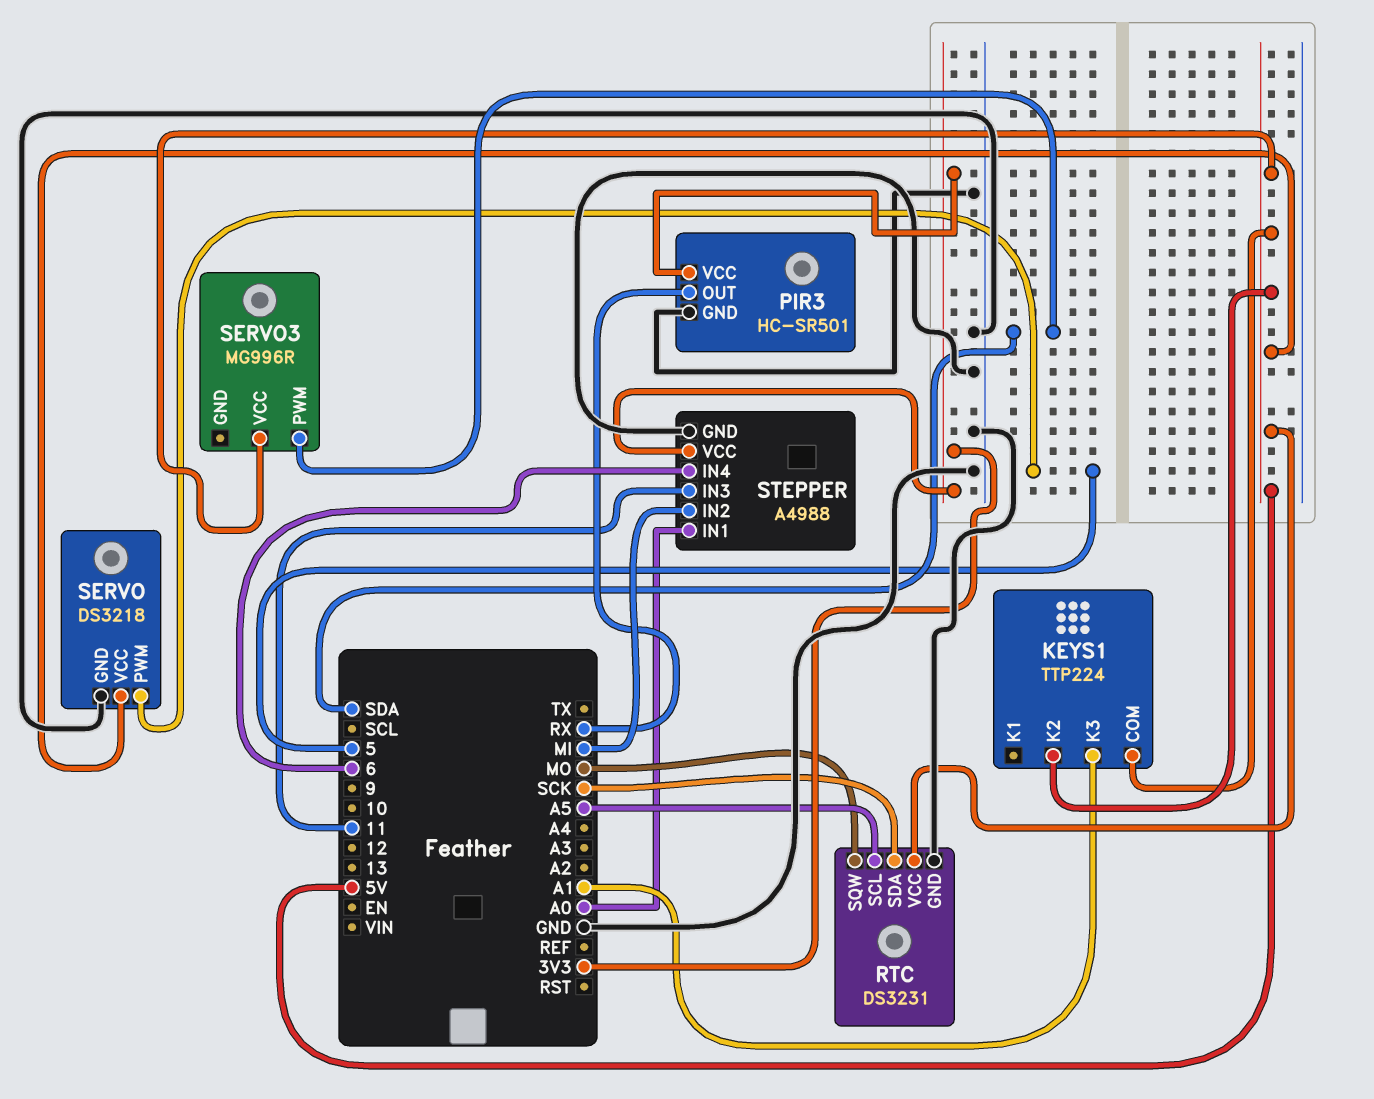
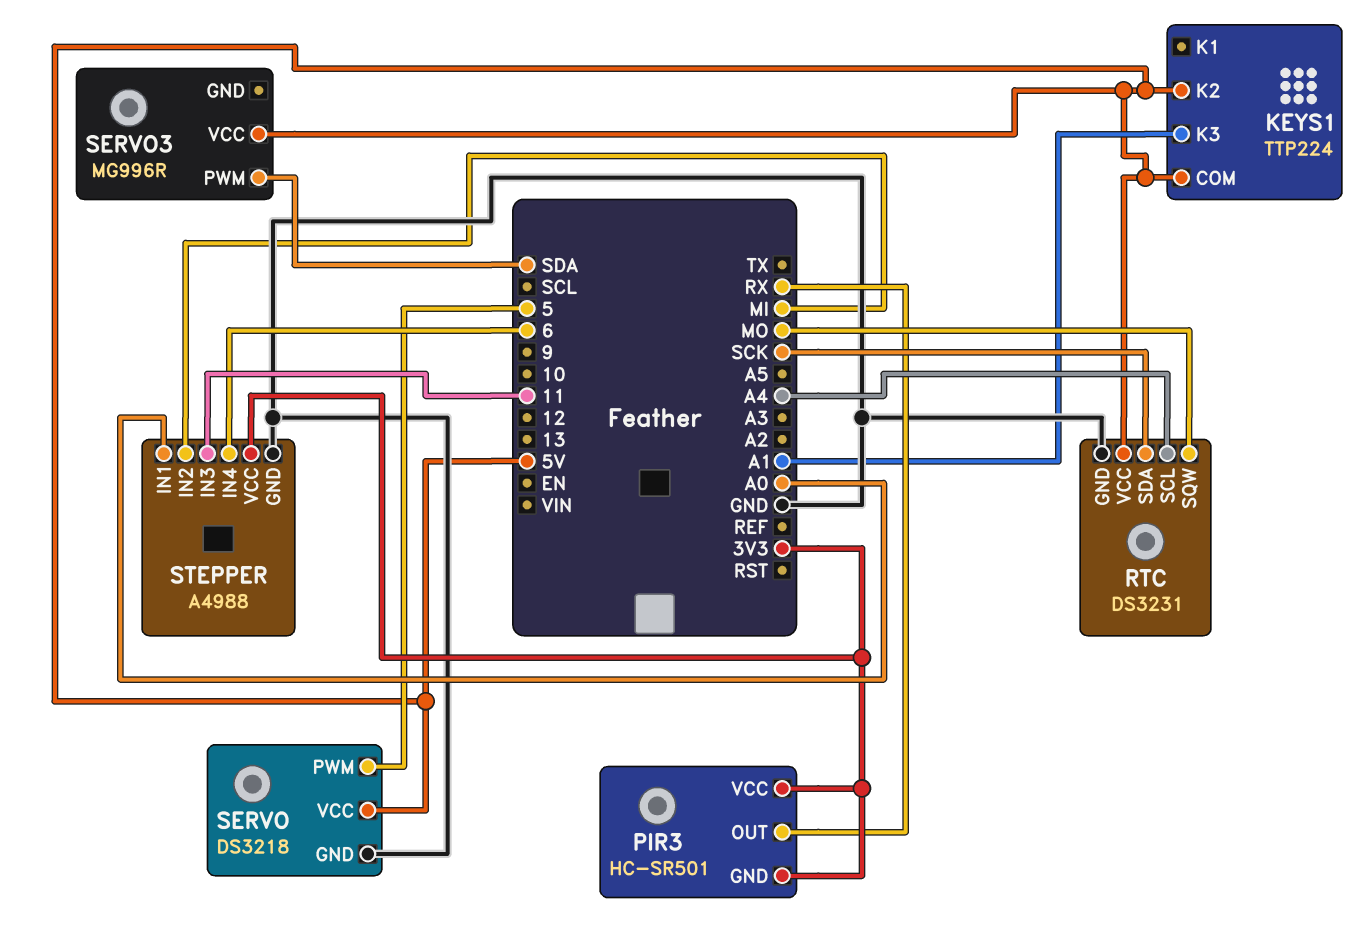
PIR3 pin GND: GND -> 3V3
RTC pin SCL: A5 -> A4

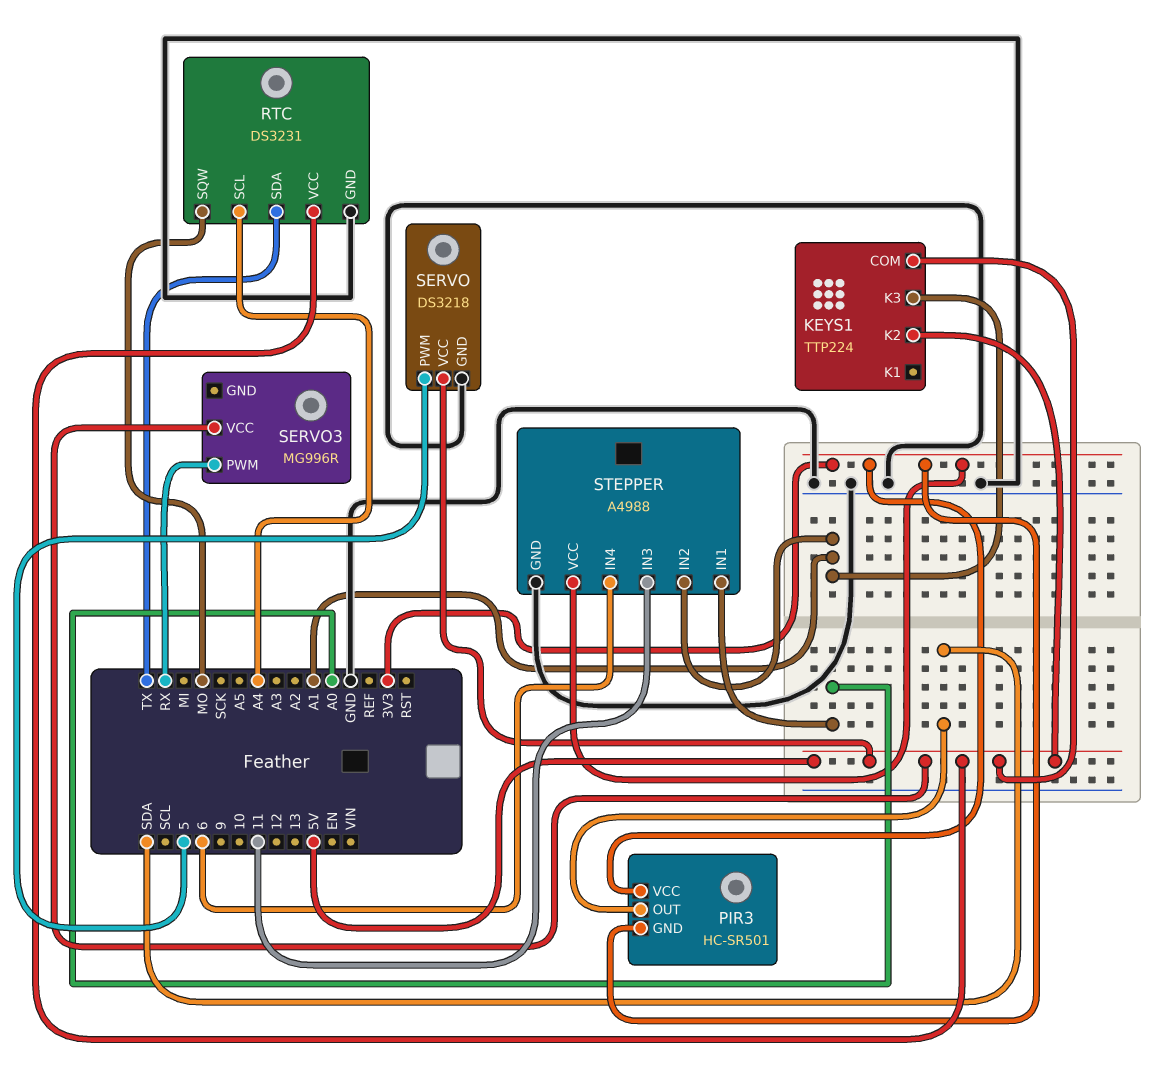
PIR3 pin OUT: RX -> SDA
RTC pin SDA: SCK -> TX
SERVO3 pin PWM: SDA -> RX
STEPPER pin IN2: MI -> A1

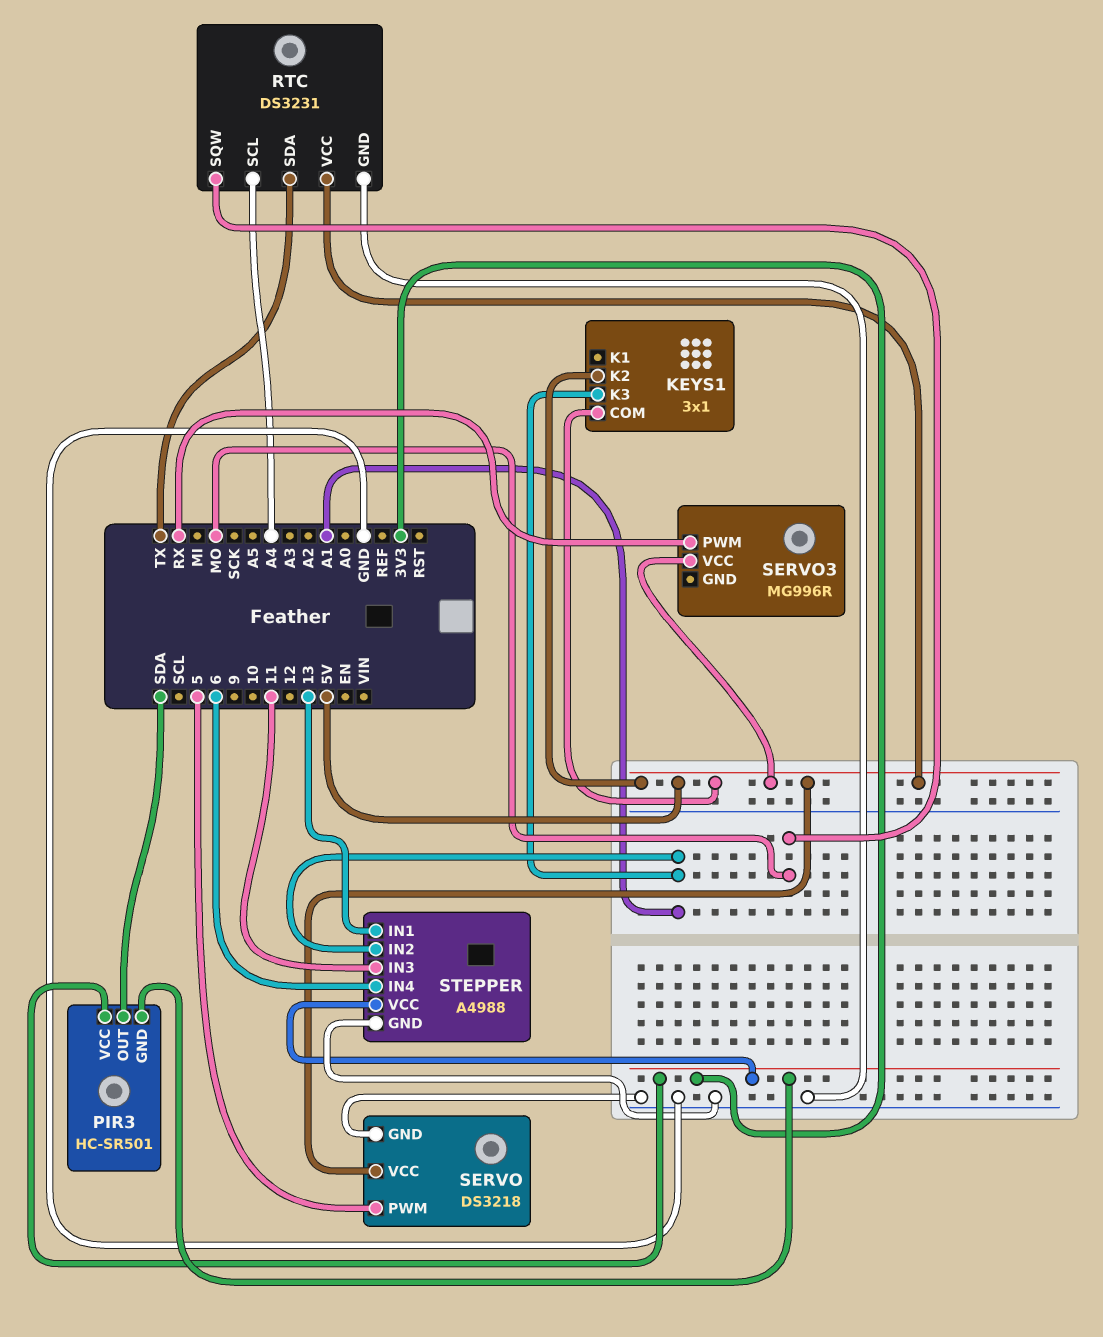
KEYS1: TTP224 -> 3x1
STEPPER pin IN1: A0 -> 13

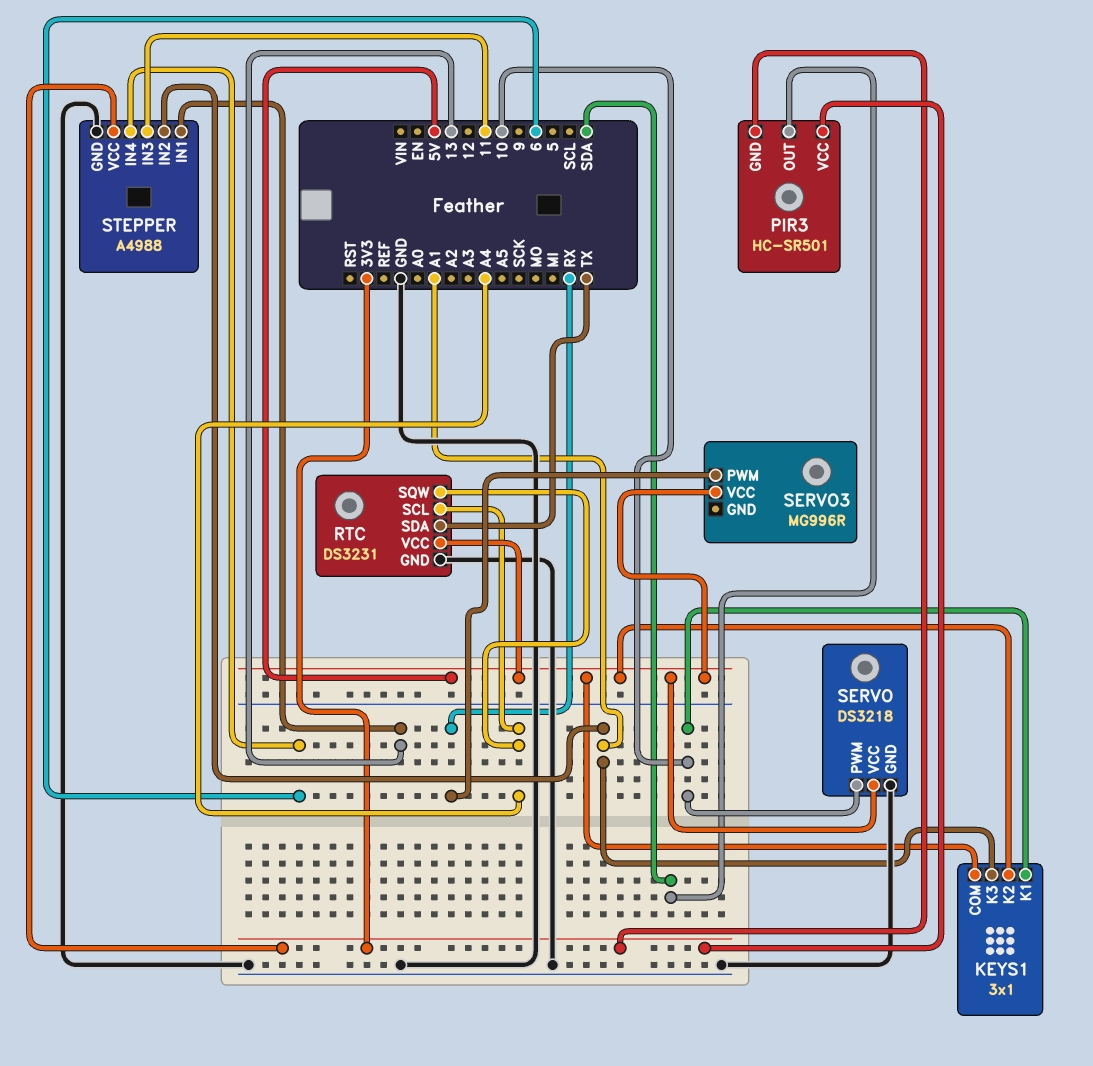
KEYS1 pin K1: none -> 10
RTC pin SQW: MO -> A4
SERVO pin PWM: 5 -> 10

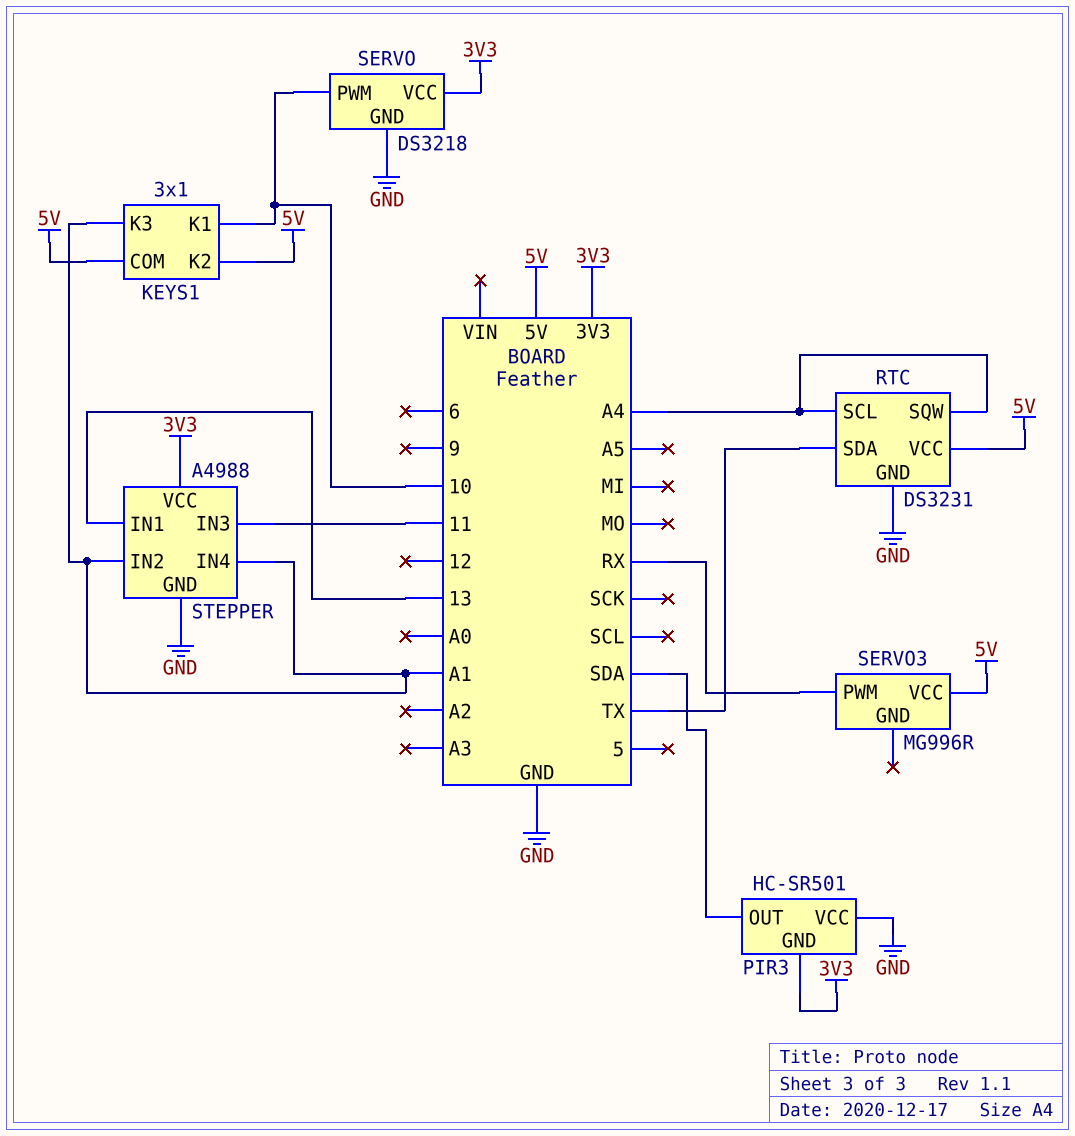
PIR3 pin VCC: 3V3 -> GND
SERVO pin VCC: 5V -> 3V3
STEPPER pin IN4: 6 -> A1

